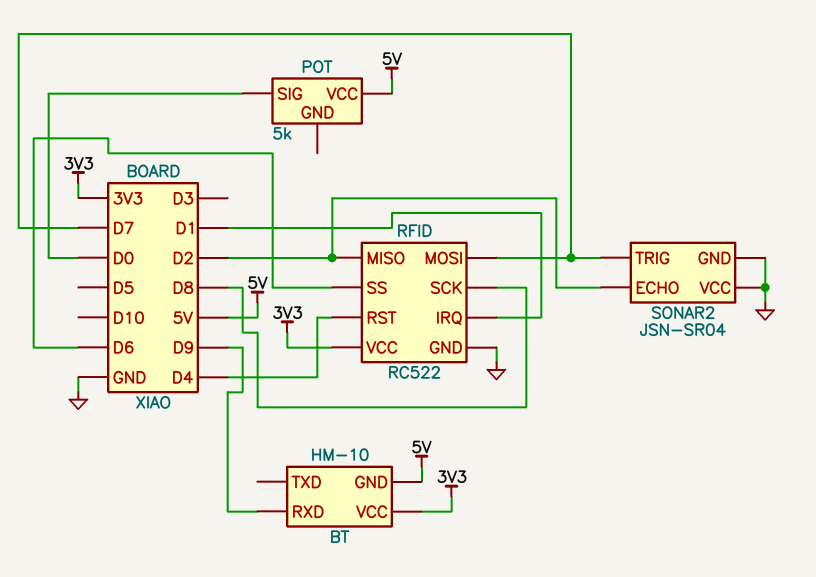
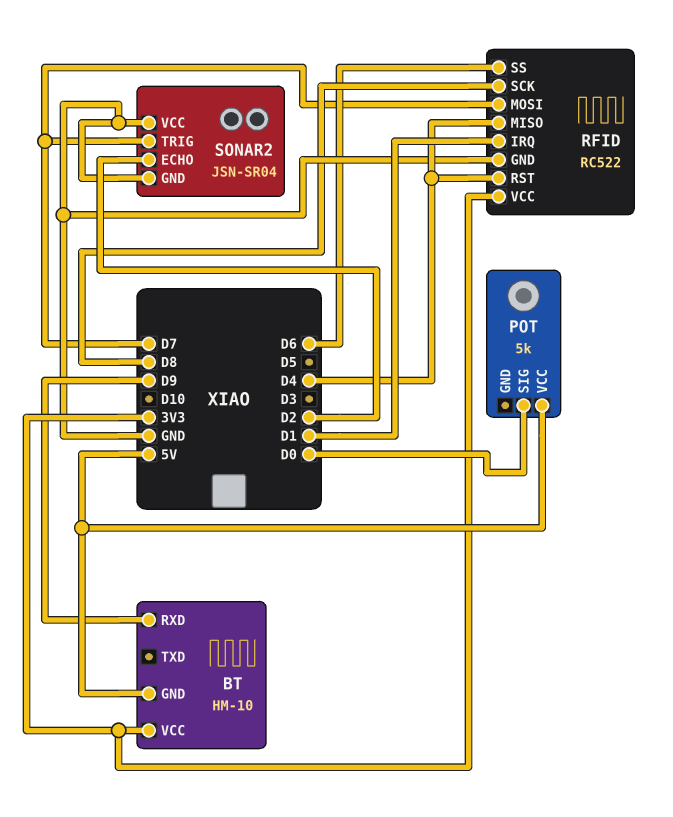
RFID pin MISO: D2 -> D4

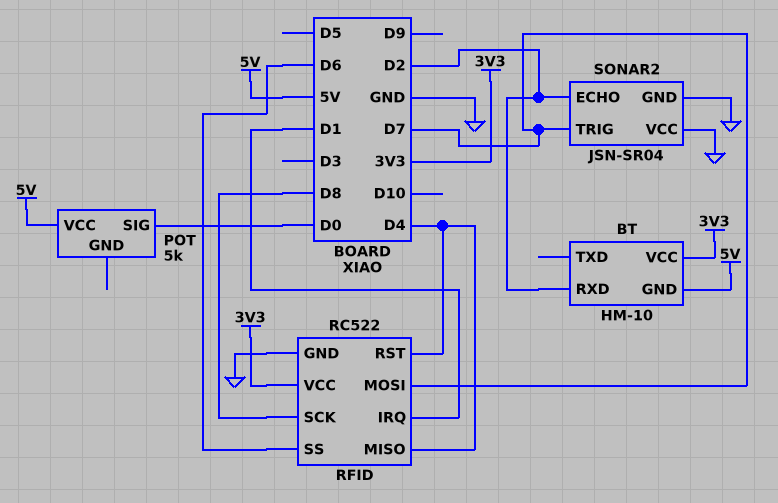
BT pin RXD: D9 -> D2

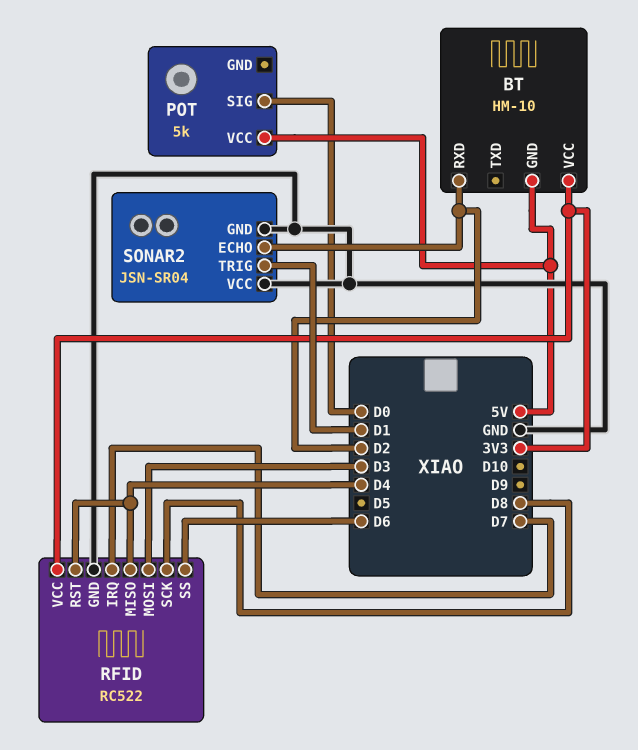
RFID pin IRQ: D1 -> D7
RFID pin MOSI: D7 -> D3
SONAR2 pin TRIG: D7 -> D1

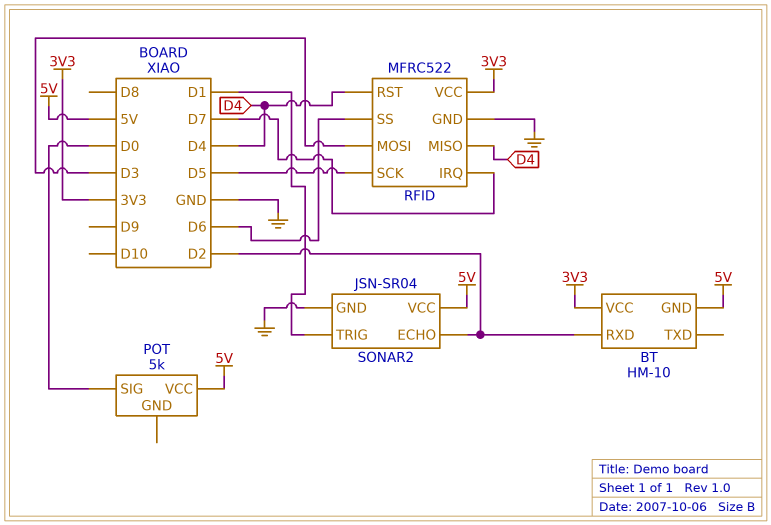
RFID: RC522 -> MFRC522
RFID pin SCK: D8 -> D5
SONAR2 pin VCC: GND -> 5V

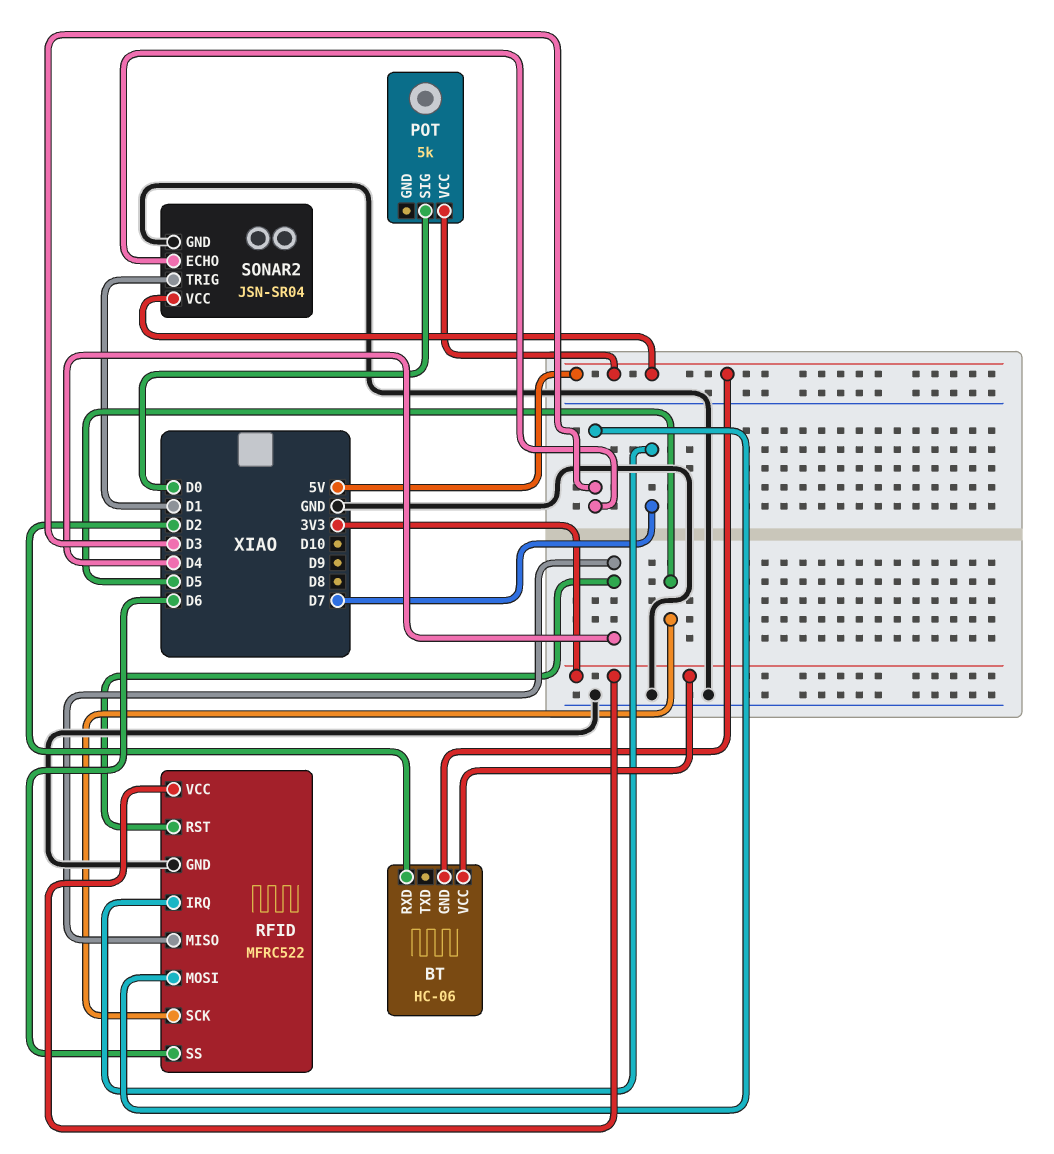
BT: HM-10 -> HC-06
SONAR2 pin ECHO: D2 -> D3

